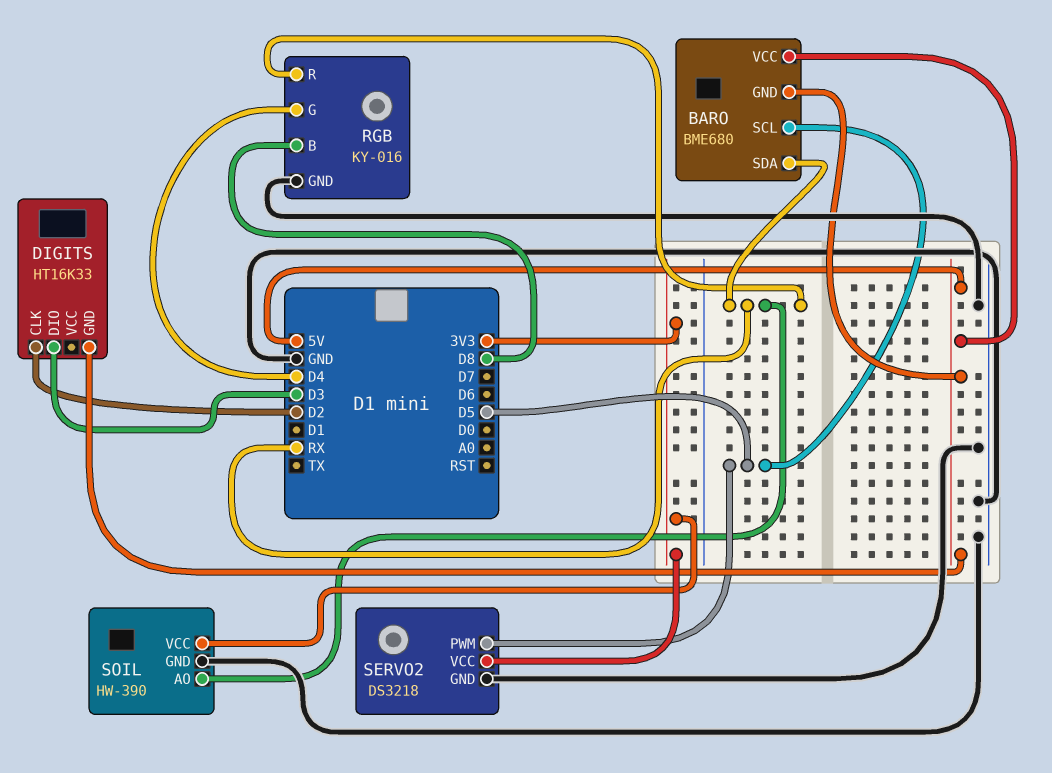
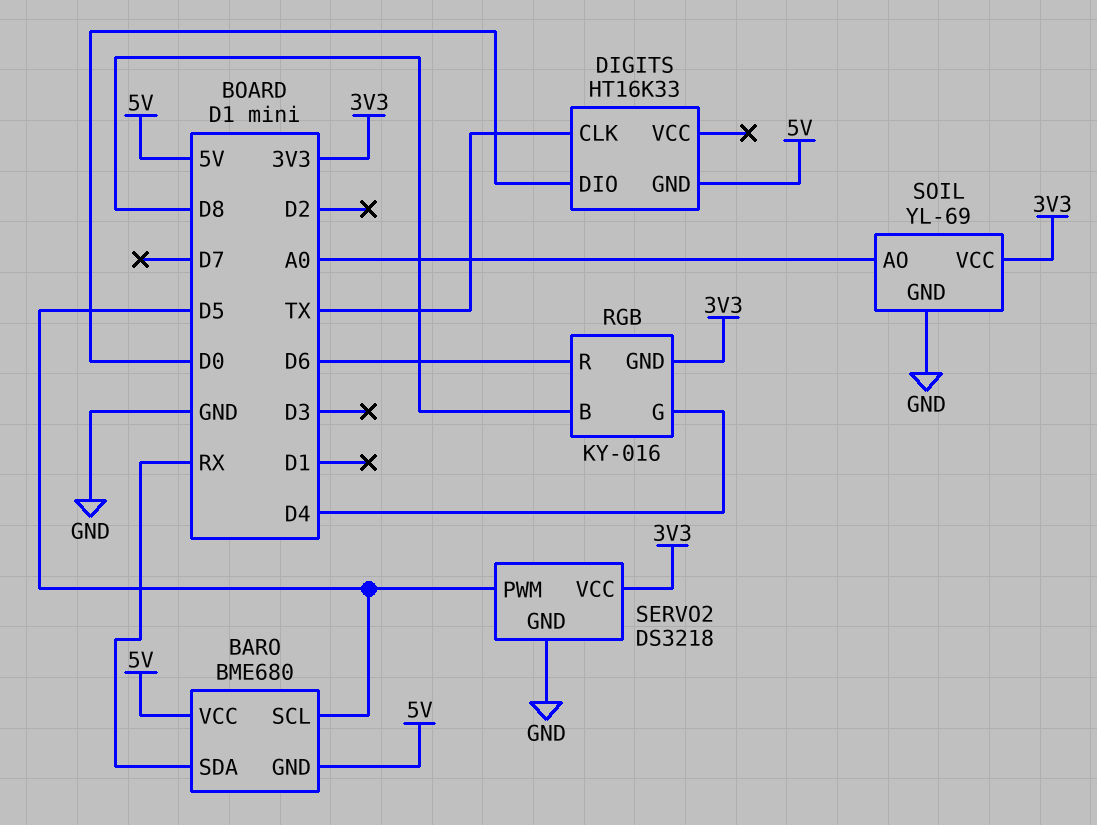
DIGITS pin CLK: D2 -> TX
DIGITS pin DIO: D3 -> D0
RGB pin GND: GND -> 3V3
RGB pin R: RX -> D6
SOIL: HW-390 -> YL-69
SOIL pin AO: RX -> A0

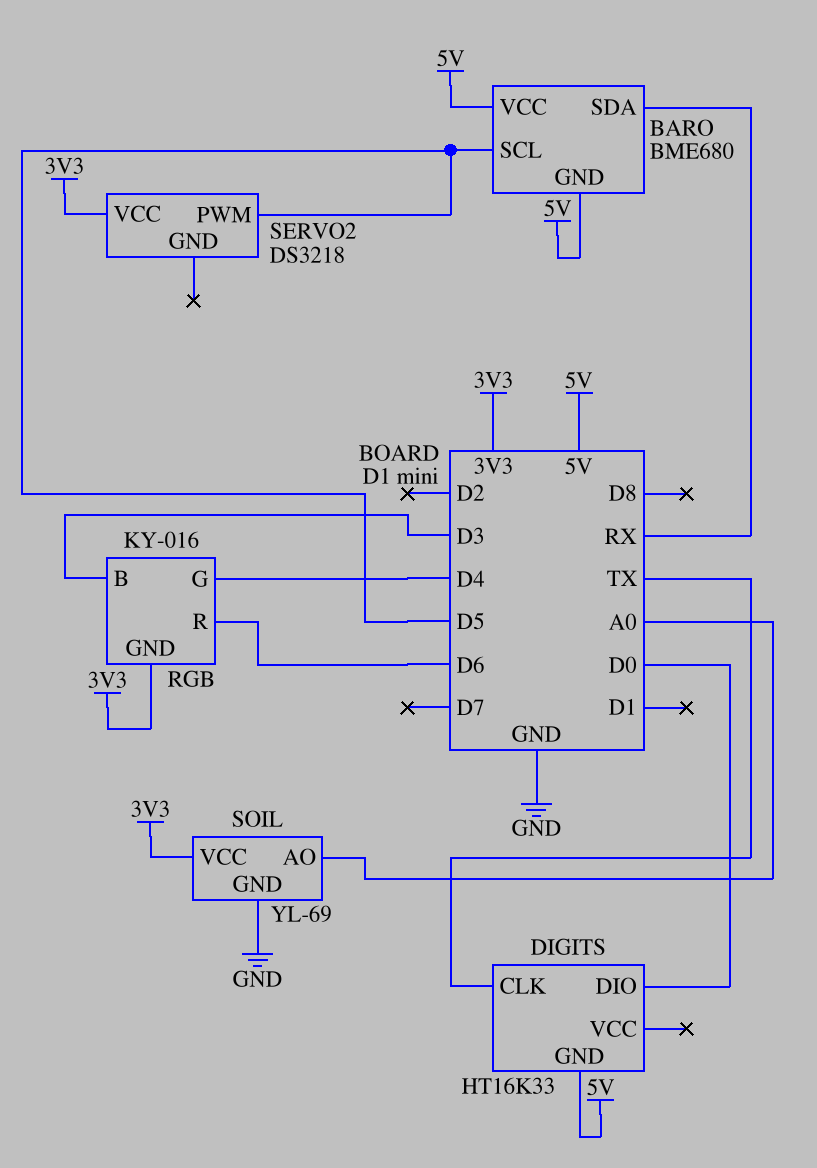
RGB pin B: D8 -> D3
SERVO2 pin GND: GND -> none

